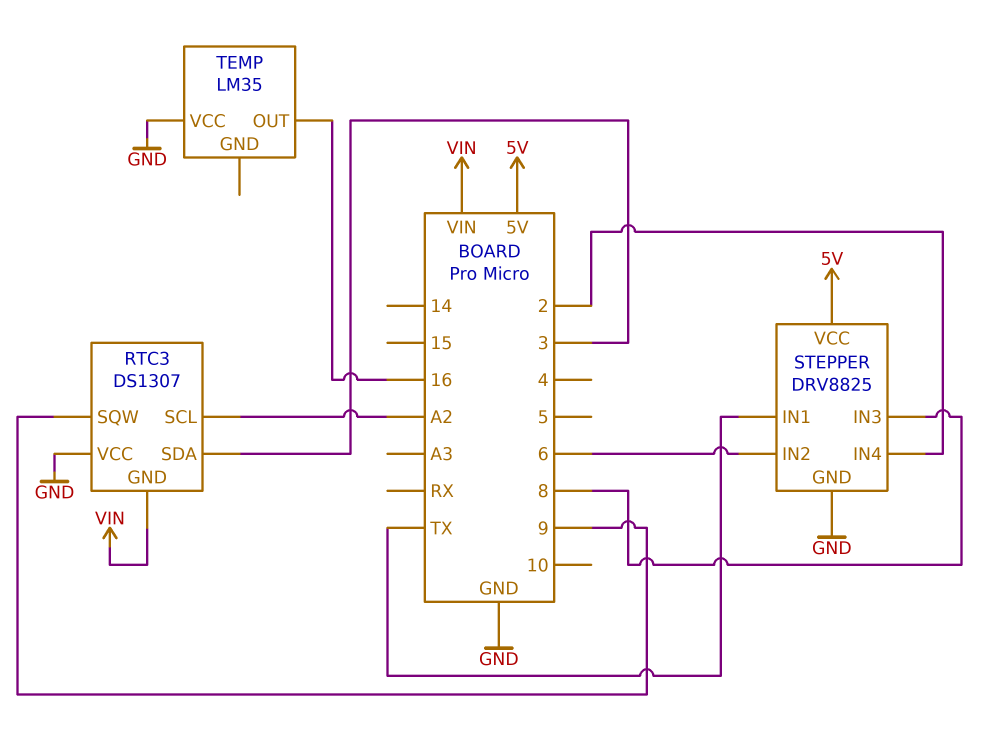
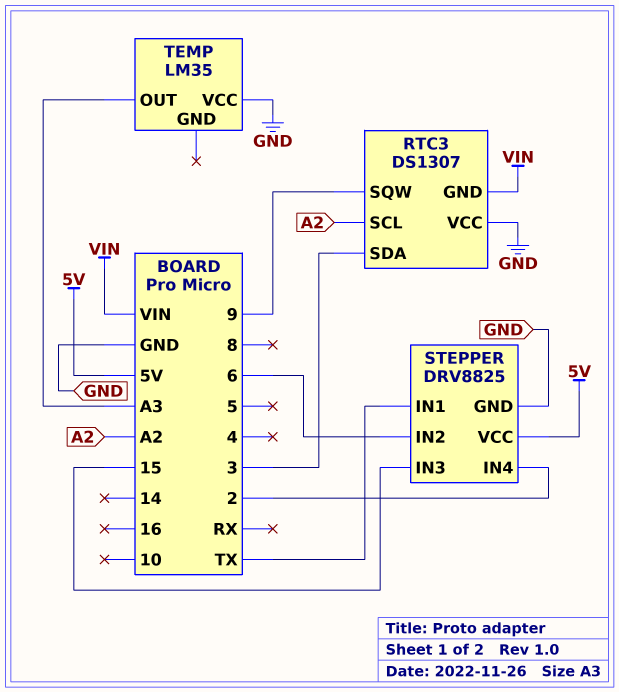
STEPPER pin IN3: 8 -> 15
TEMP pin OUT: 16 -> A3

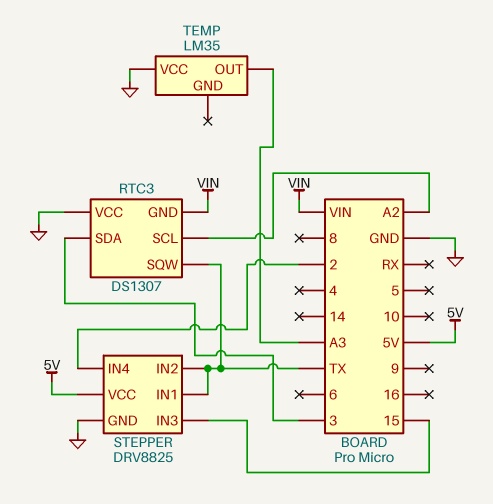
RTC3 pin SQW: 9 -> TX
STEPPER pin IN2: 6 -> TX

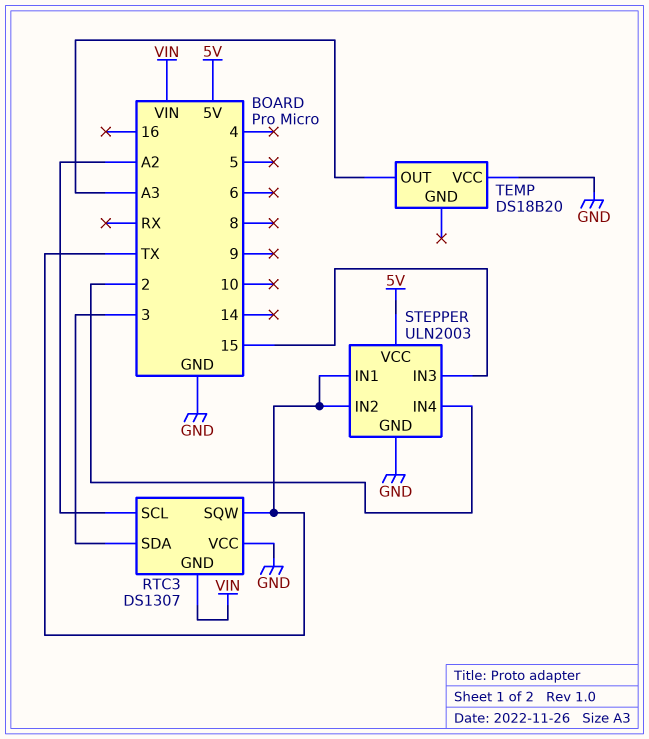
STEPPER: DRV8825 -> ULN2003
TEMP: LM35 -> DS18B20

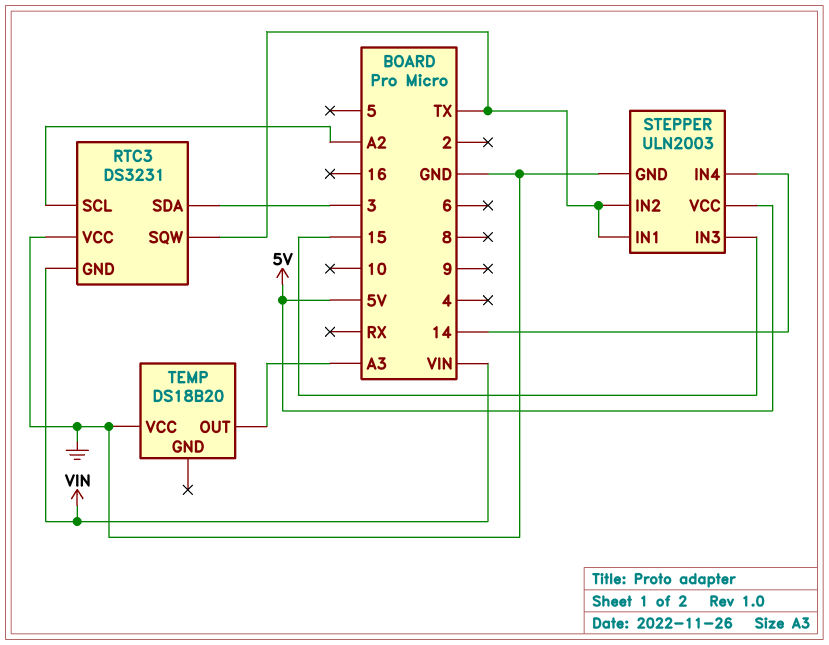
RTC3: DS1307 -> DS3231
STEPPER pin IN4: 2 -> 14

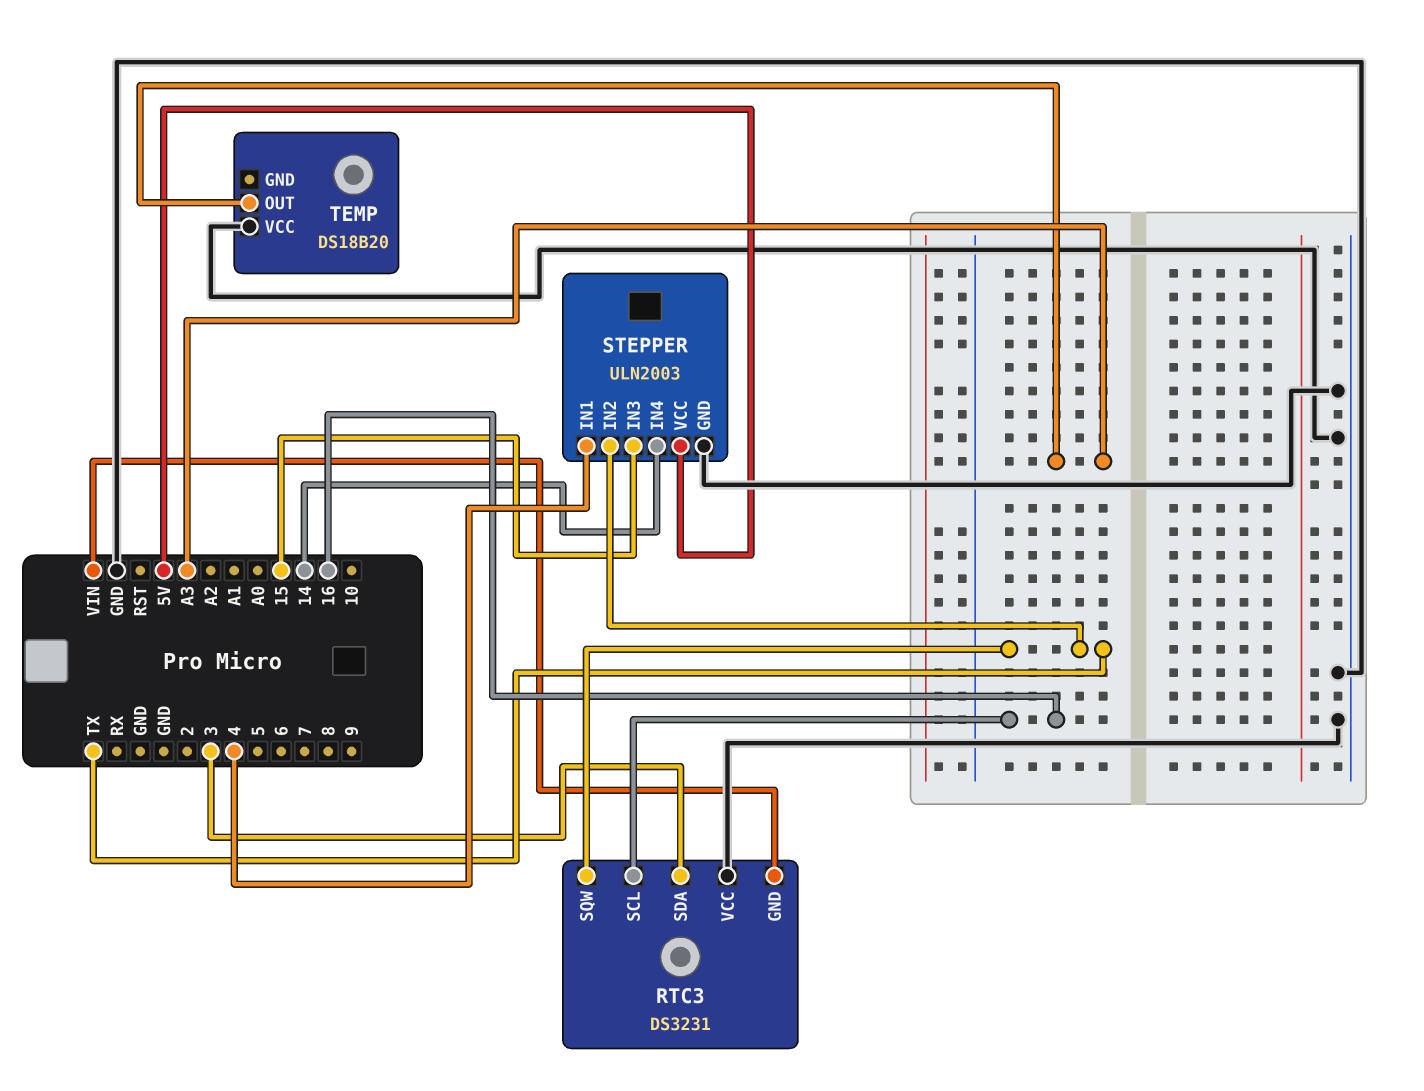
RTC3 pin SCL: A2 -> 16
STEPPER pin IN1: TX -> 4

